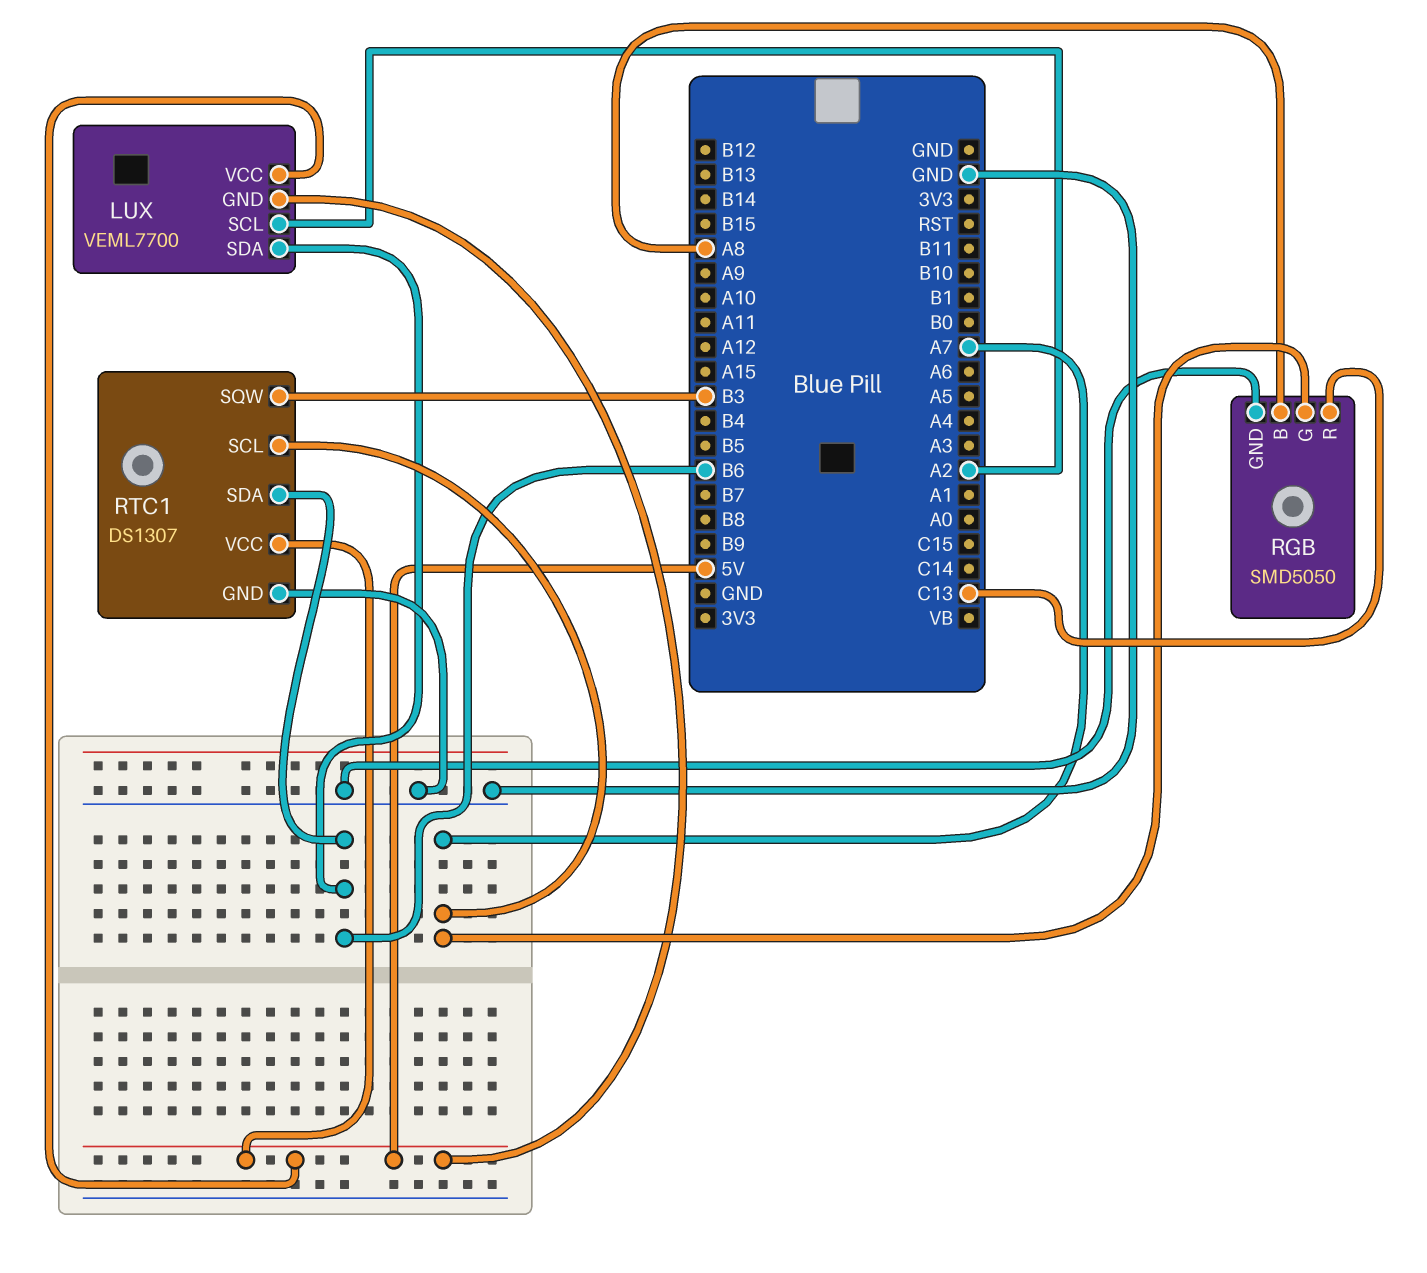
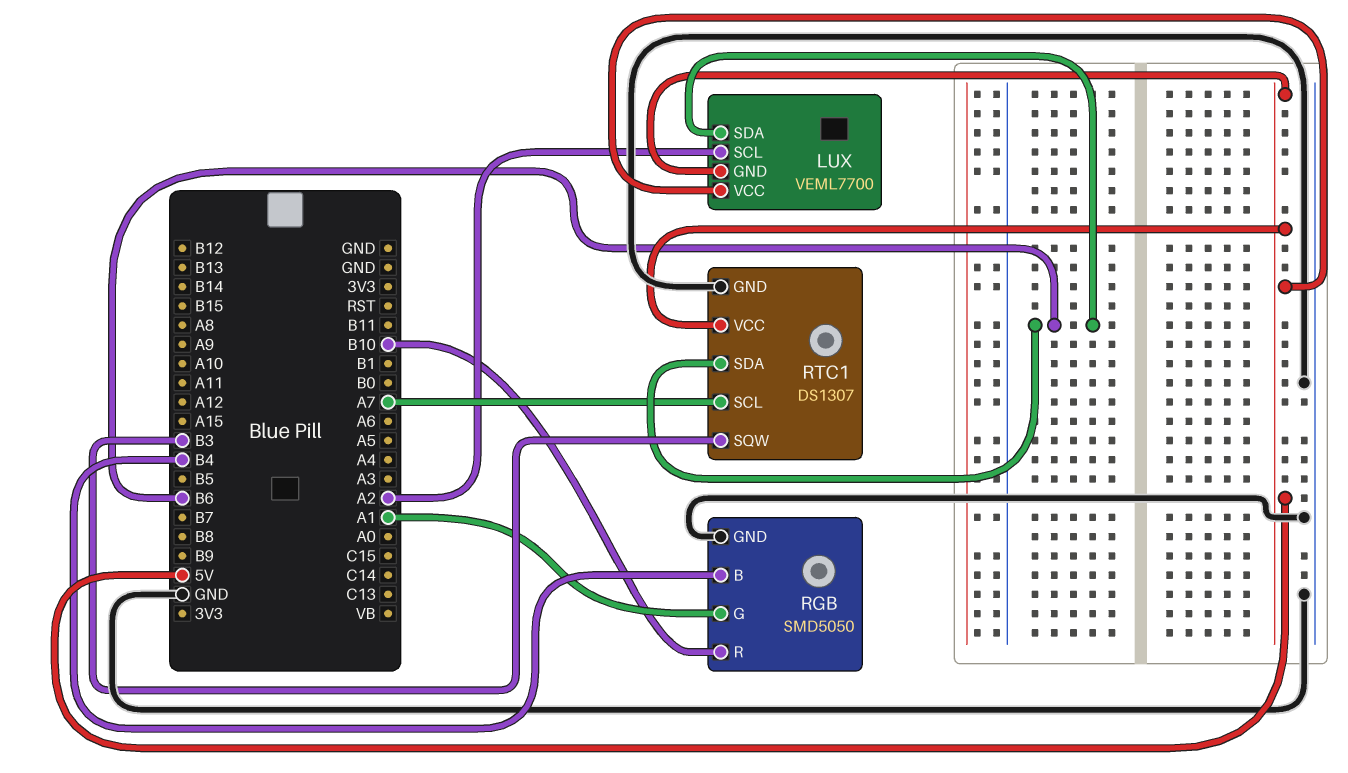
RGB pin B: A8 -> B4
RGB pin G: A7 -> A1
RGB pin R: C13 -> B10

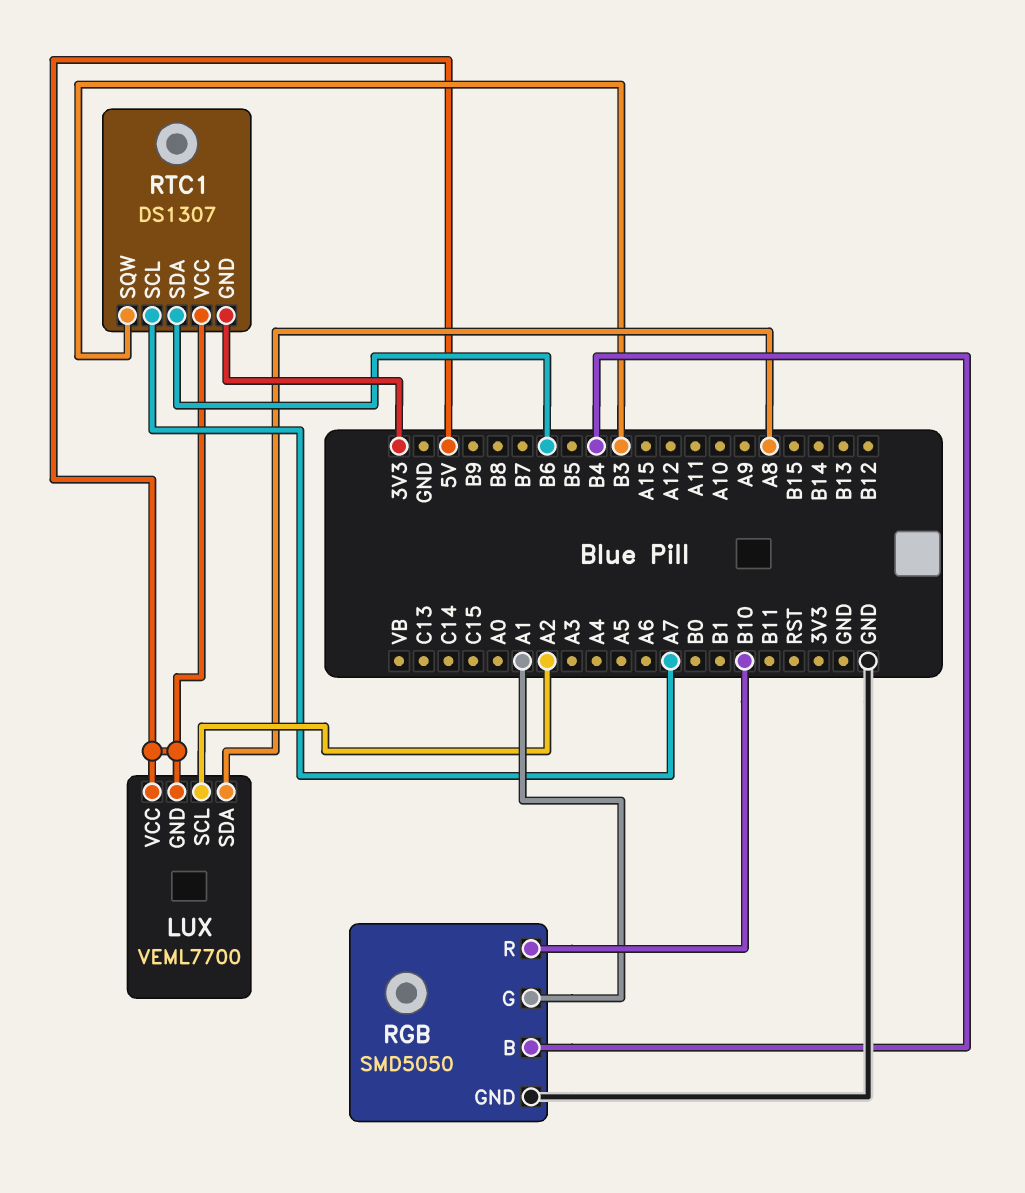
LUX pin SDA: B6 -> A8
RTC1 pin GND: GND -> 3V3

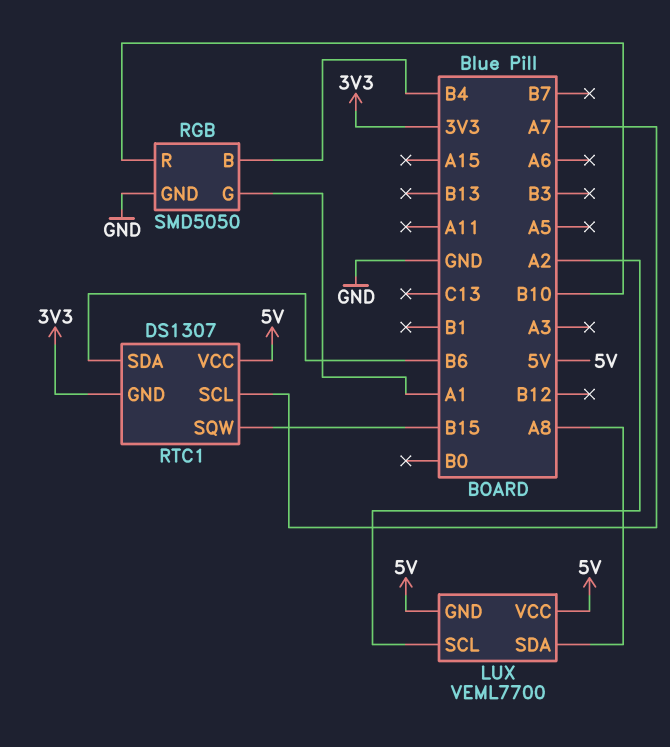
RTC1 pin SQW: B3 -> B15

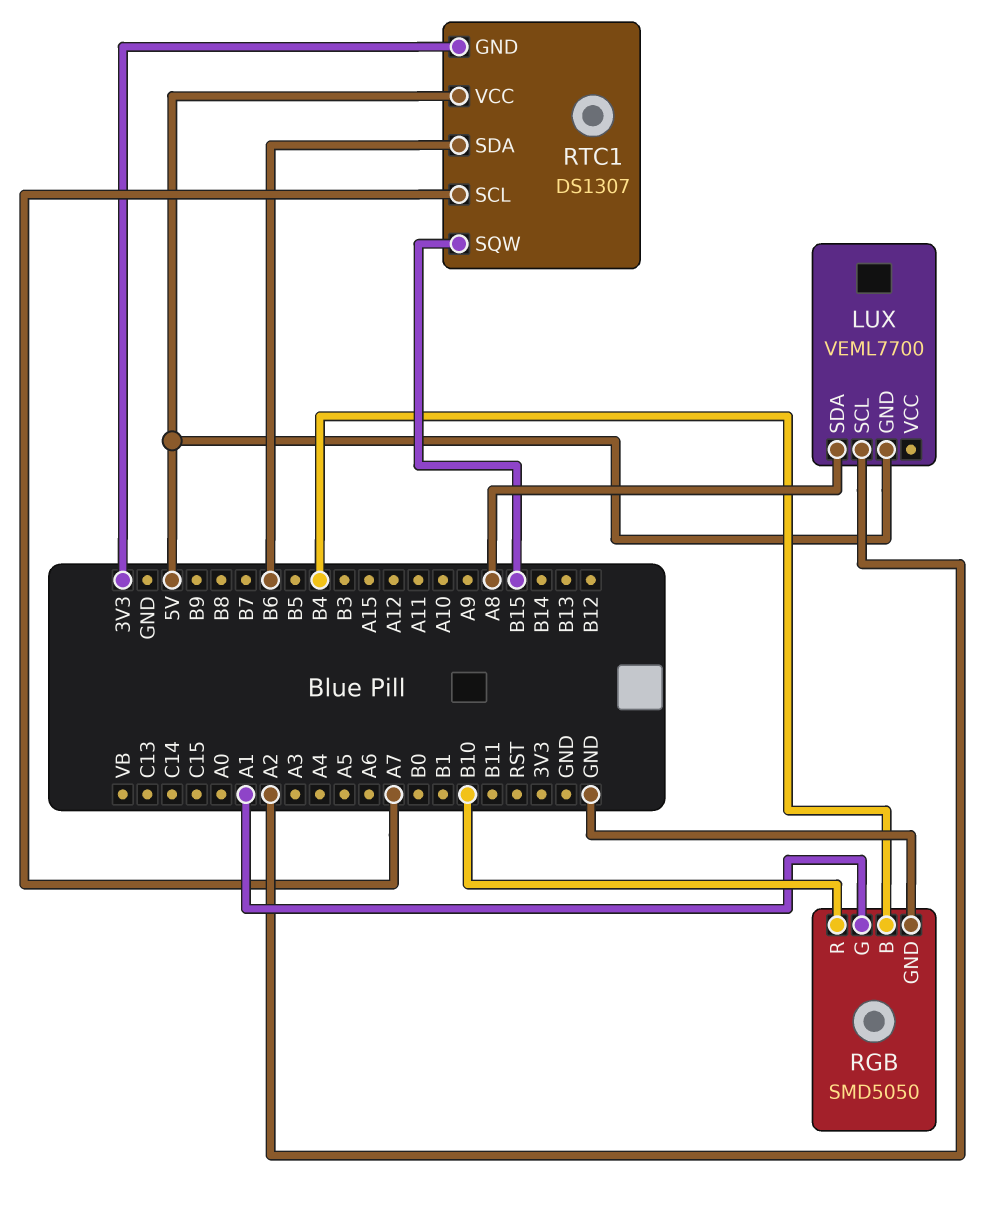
LUX pin VCC: 5V -> none

